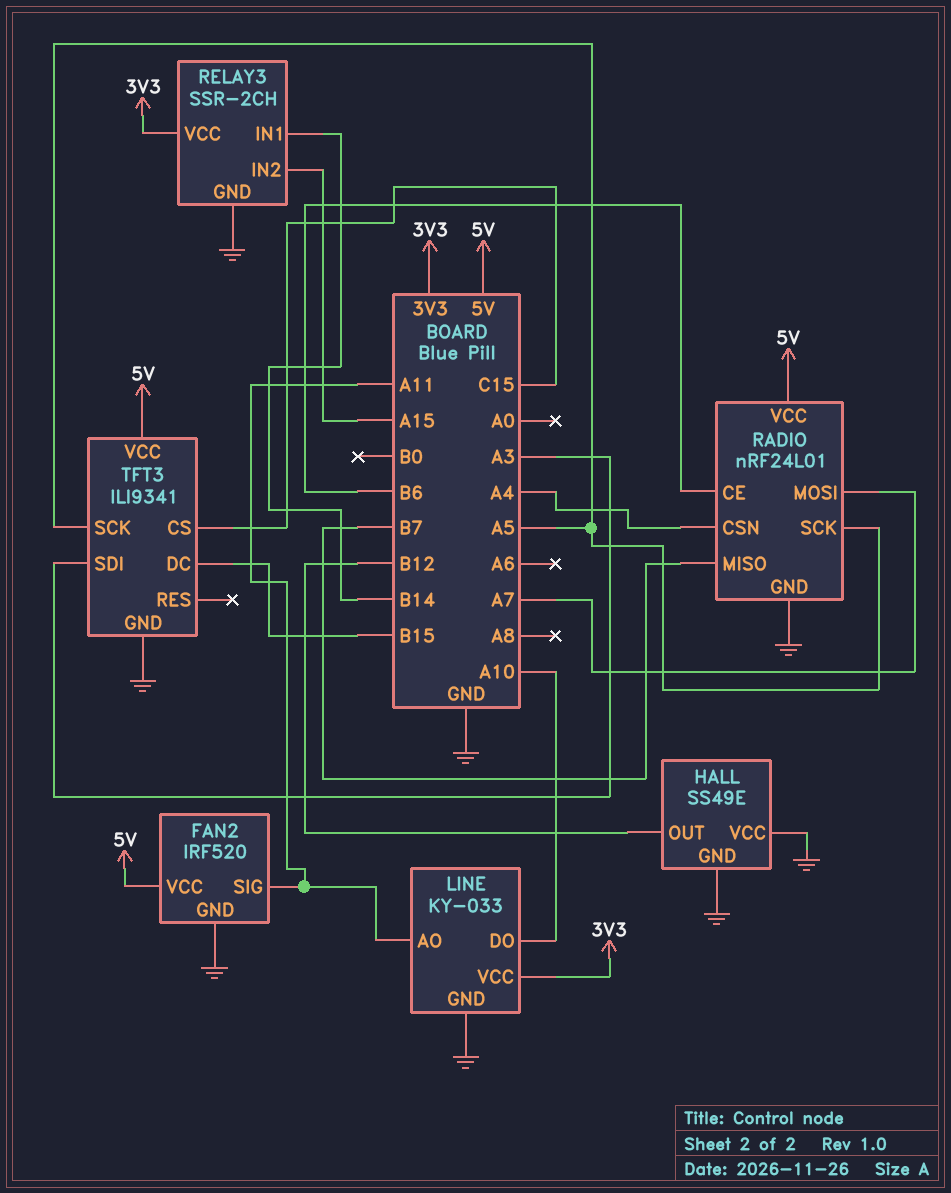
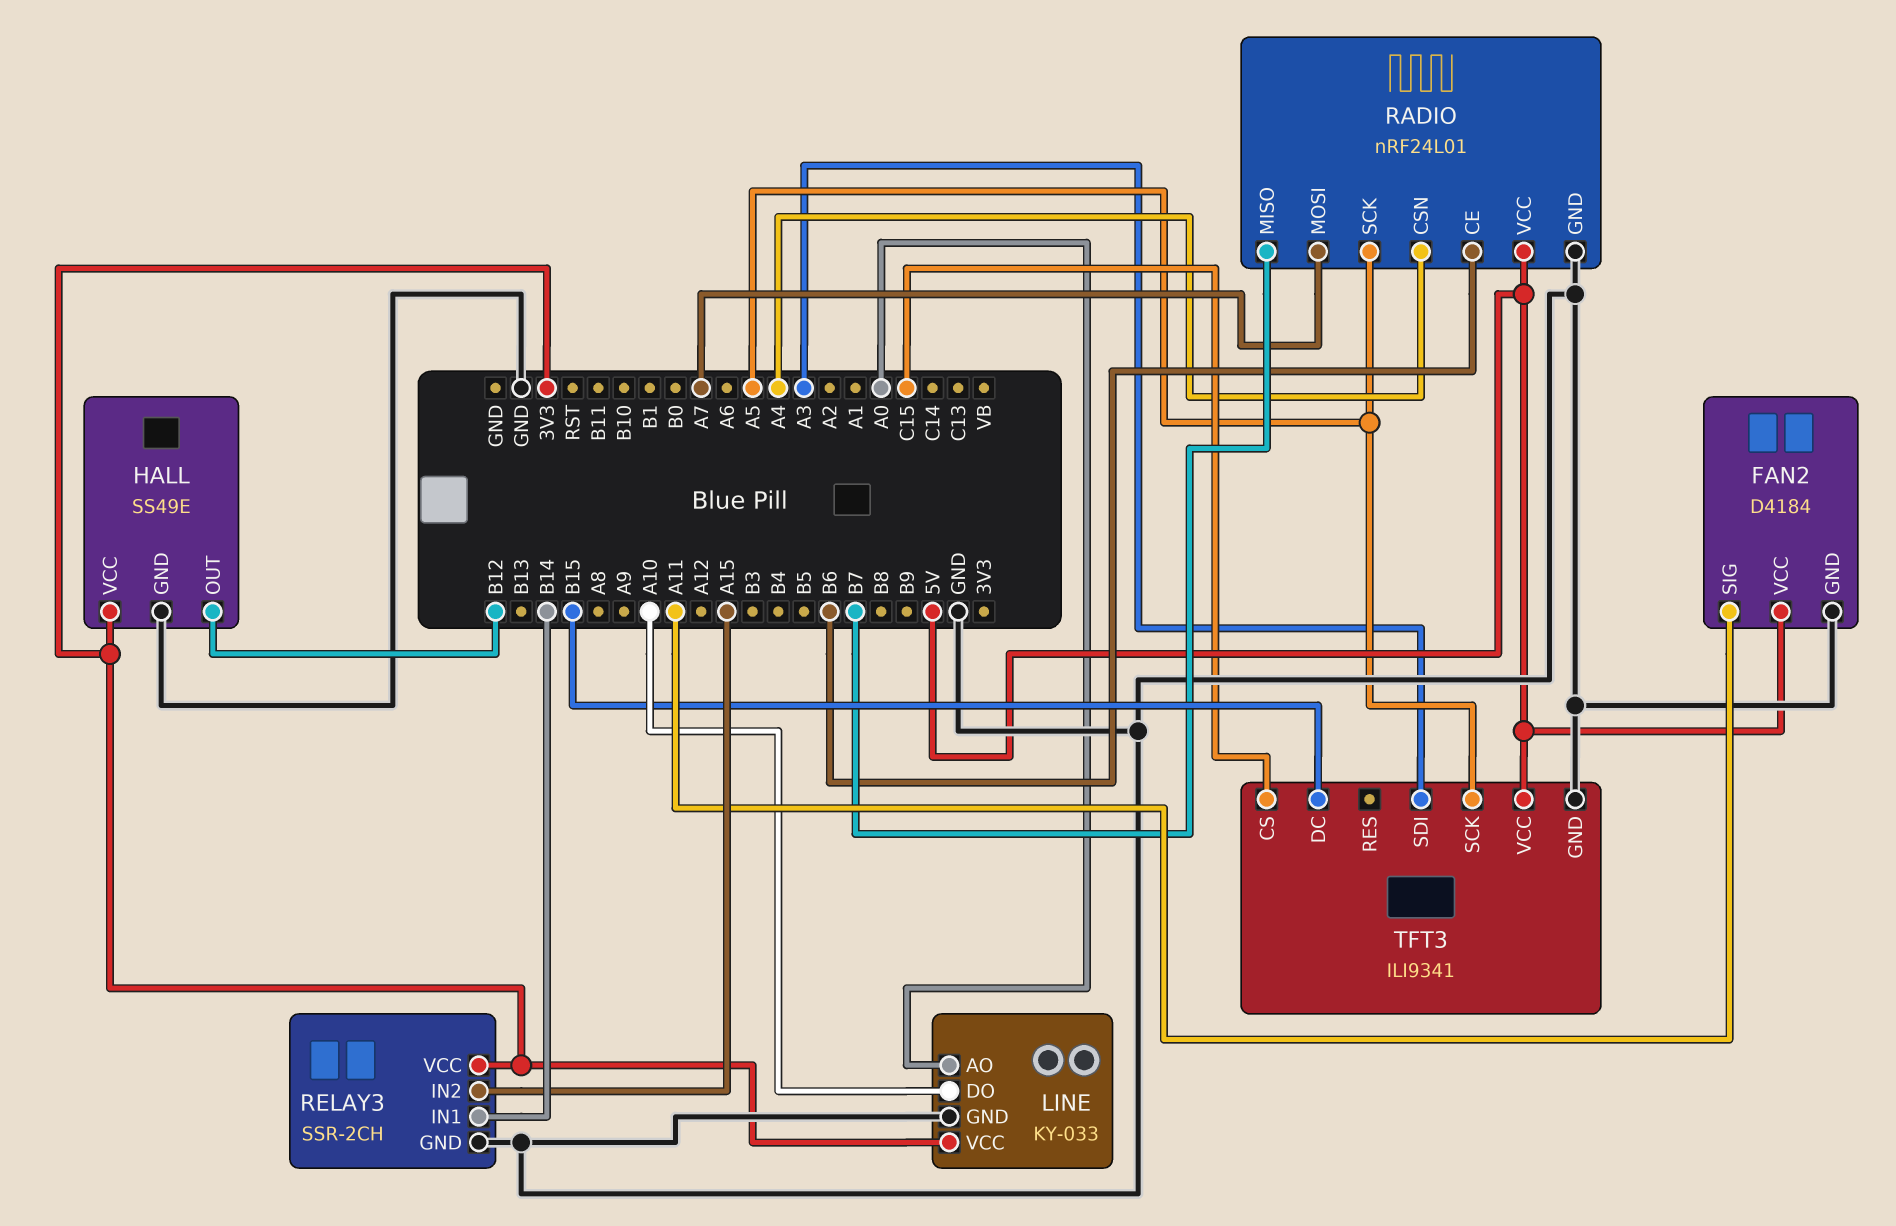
FAN2: IRF520 -> D4184
HALL pin VCC: GND -> 3V3
LINE pin AO: A11 -> A0

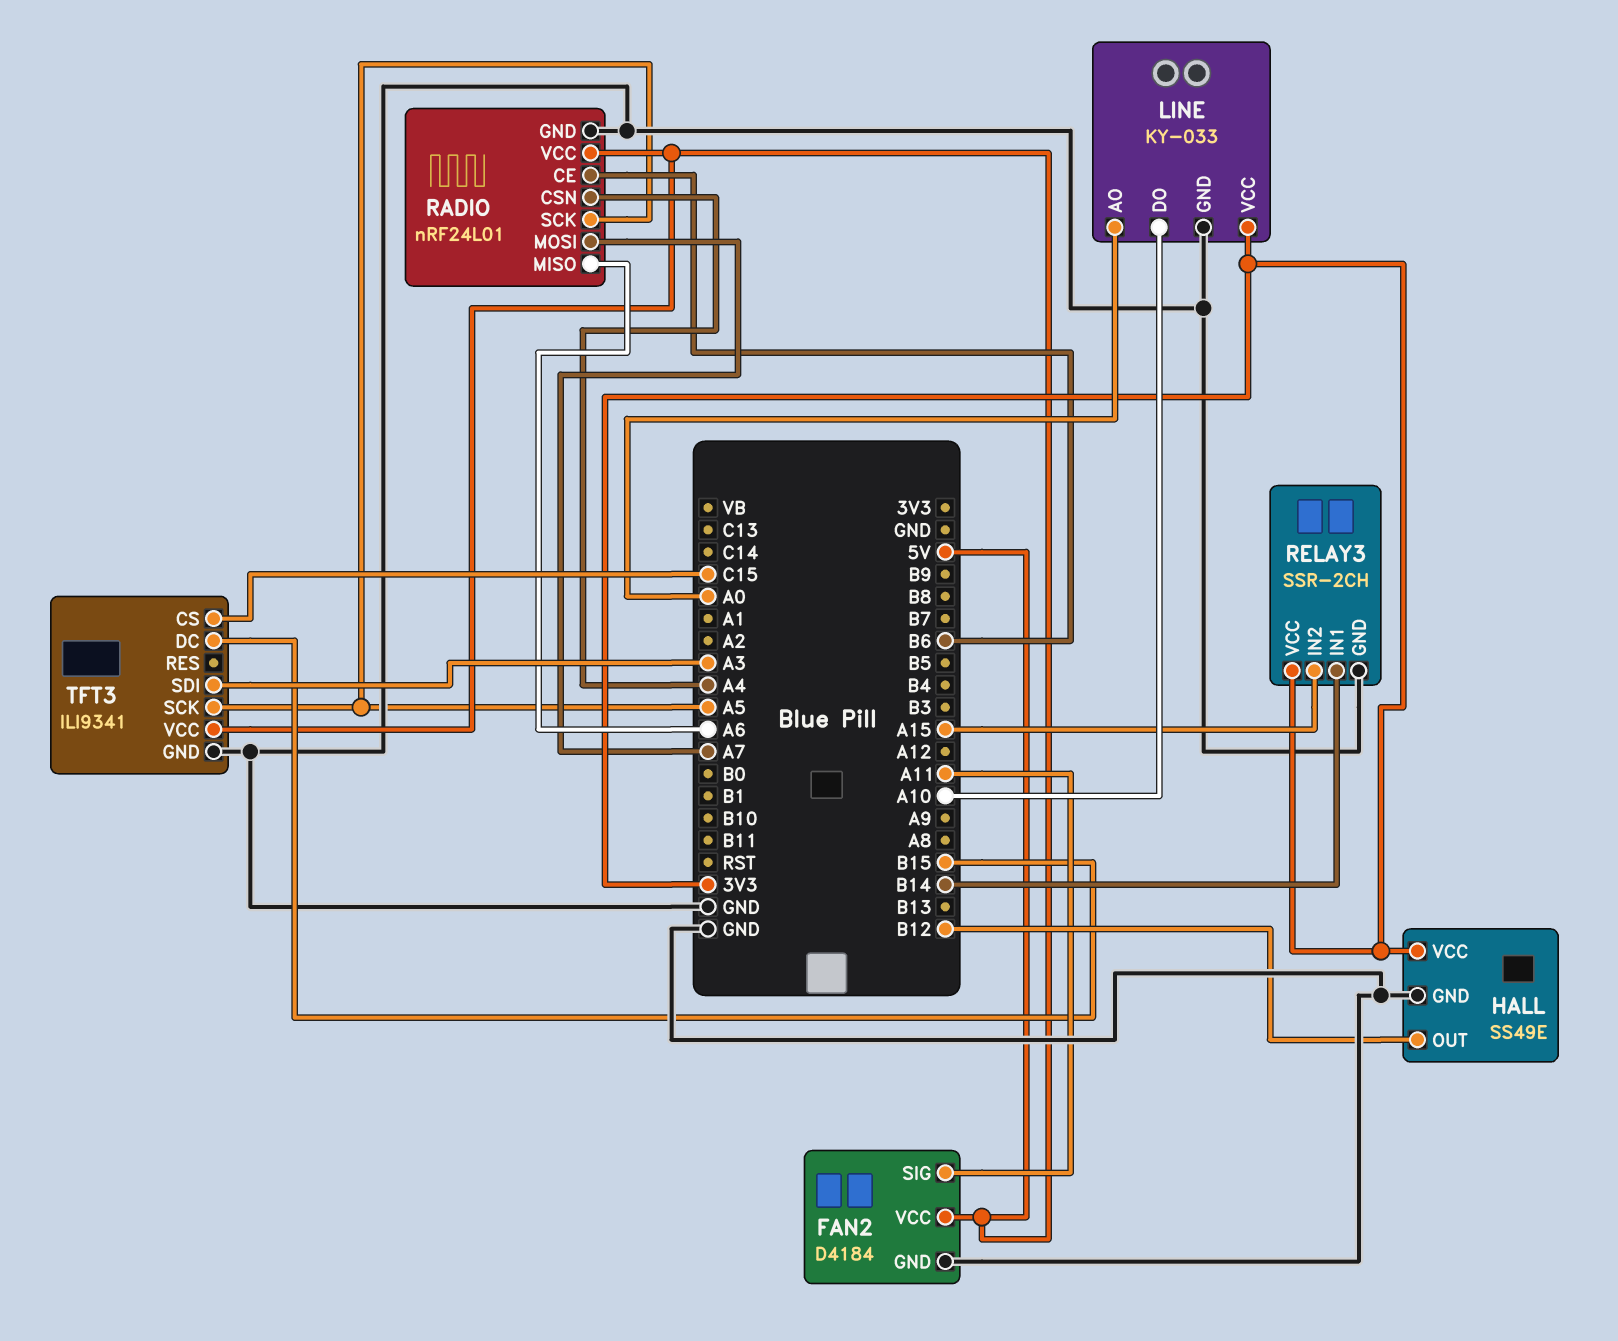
RADIO pin MISO: B7 -> A6

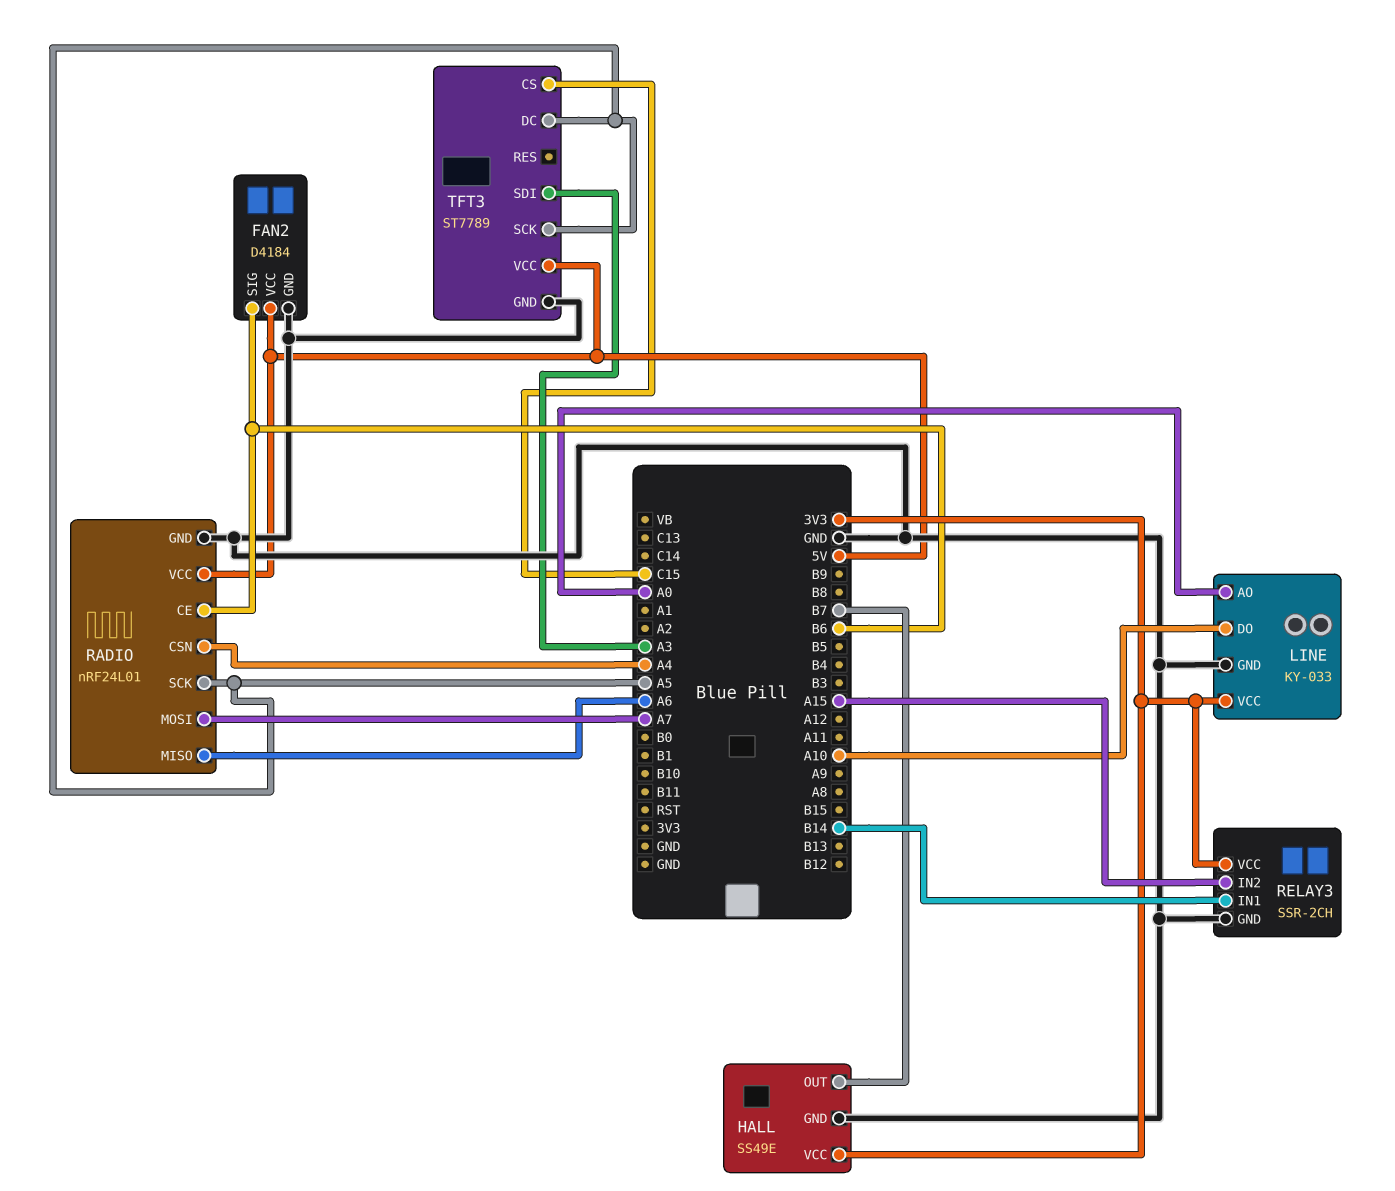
FAN2 pin SIG: A11 -> B6
HALL pin OUT: B12 -> B7
TFT3: ILI9341 -> ST7789
TFT3 pin DC: B15 -> A5

